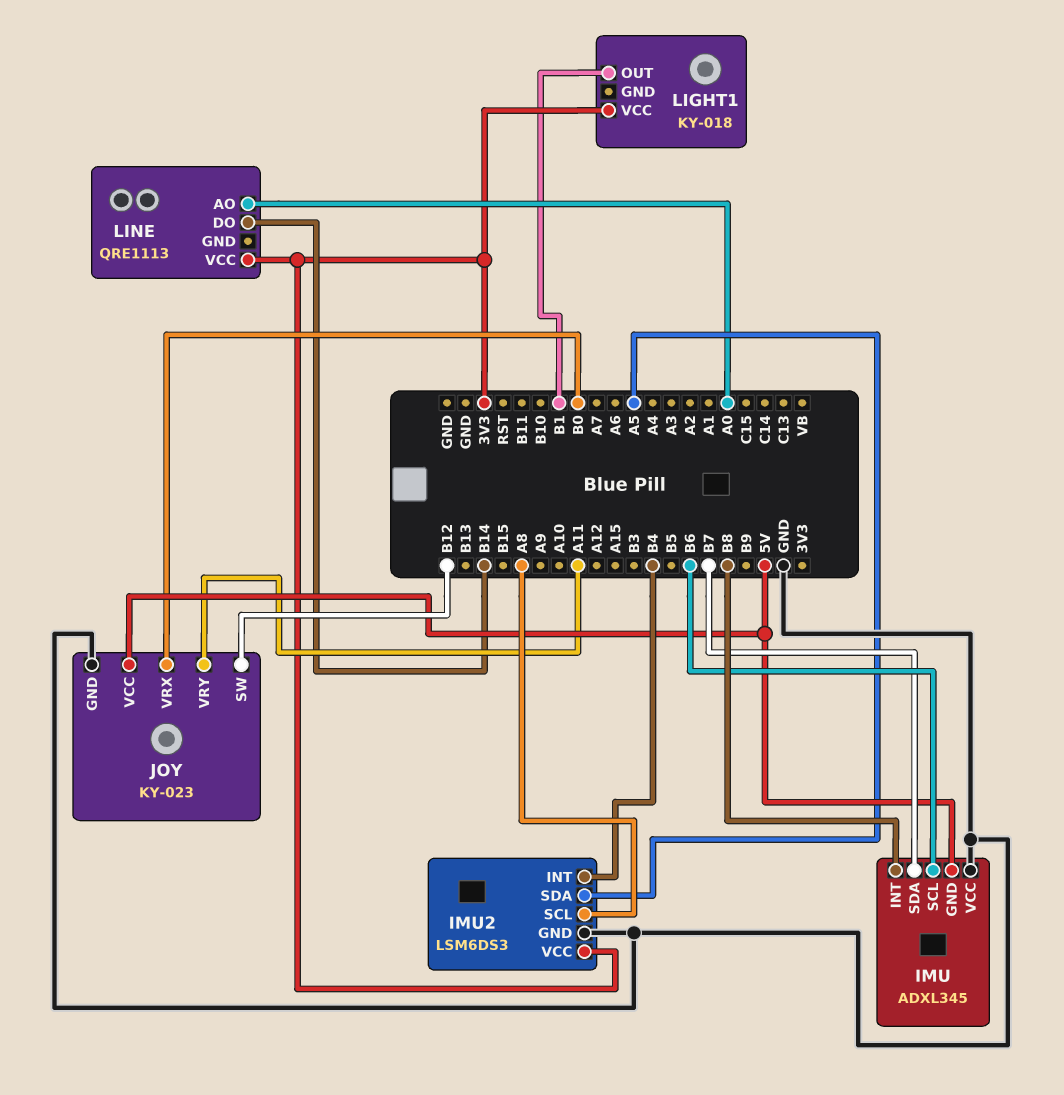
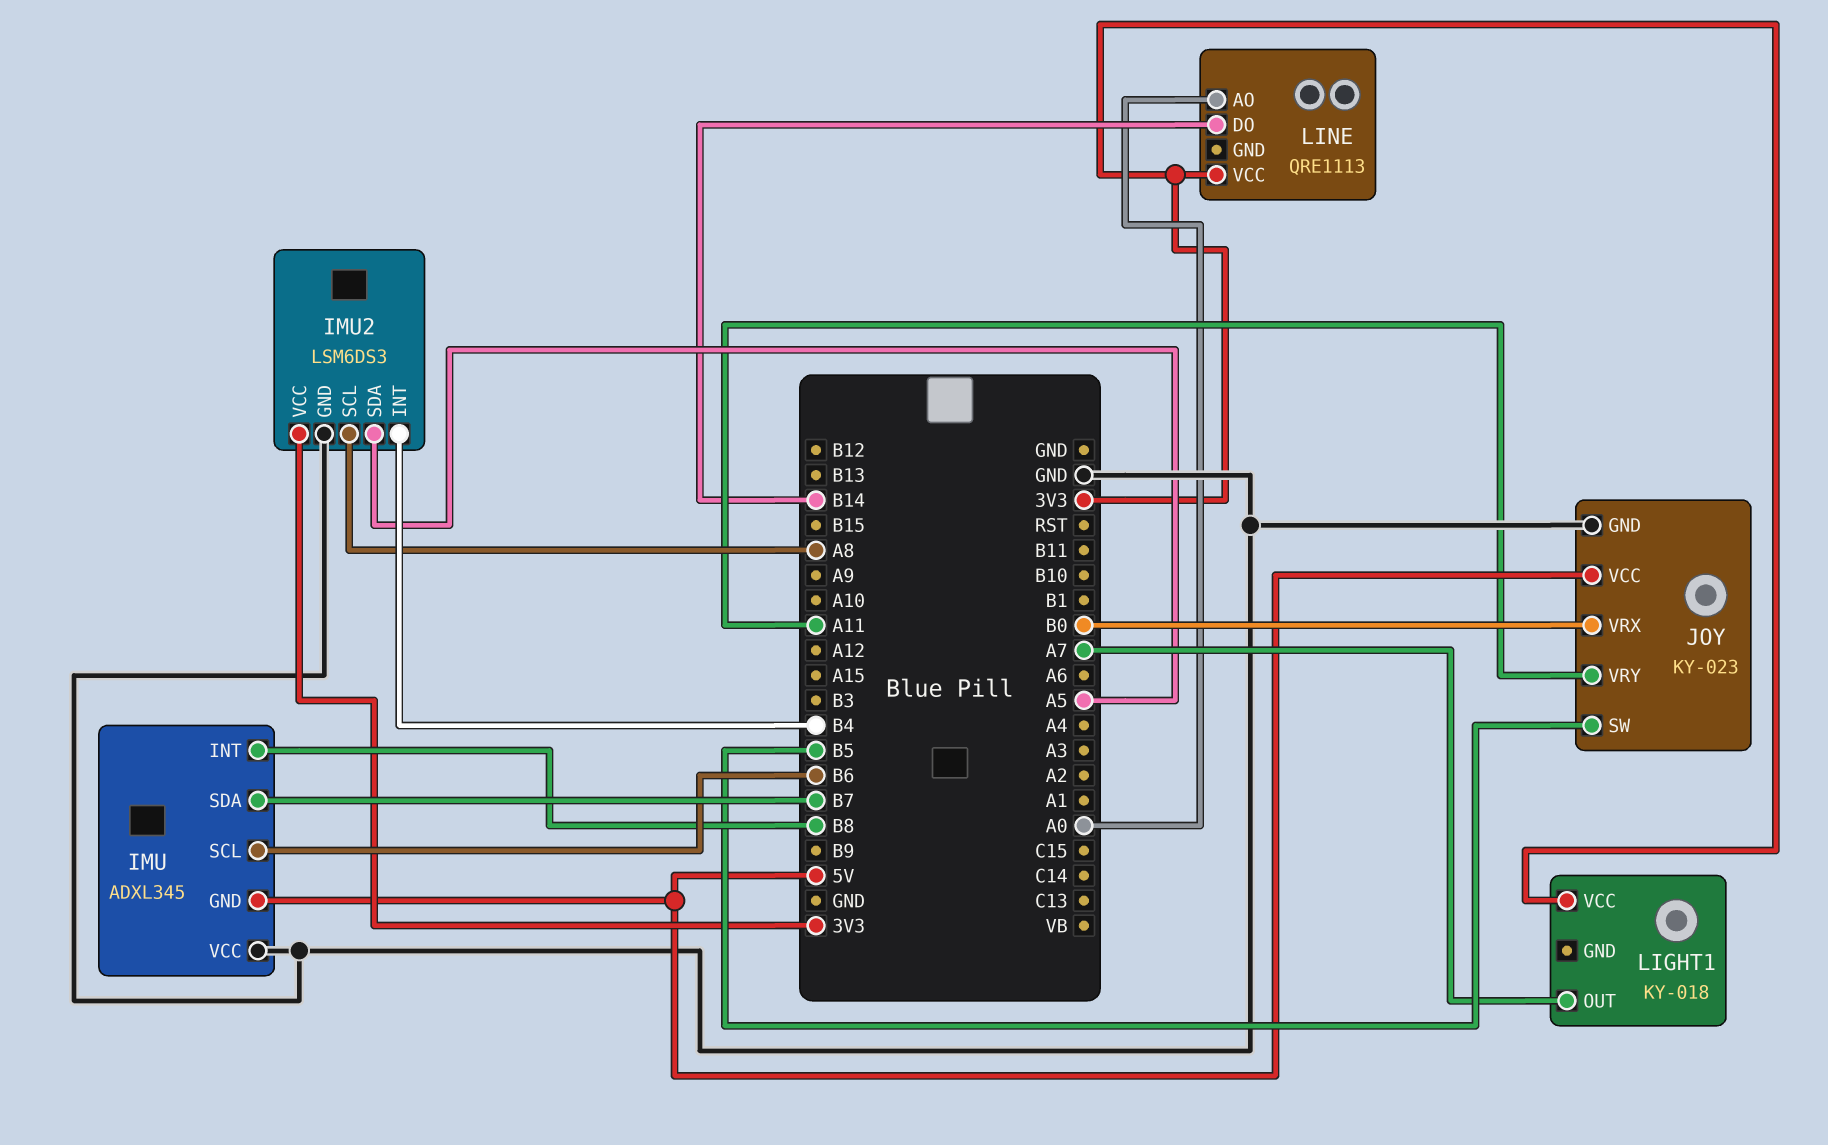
JOY pin SW: B12 -> B5
LIGHT1 pin OUT: B1 -> A7

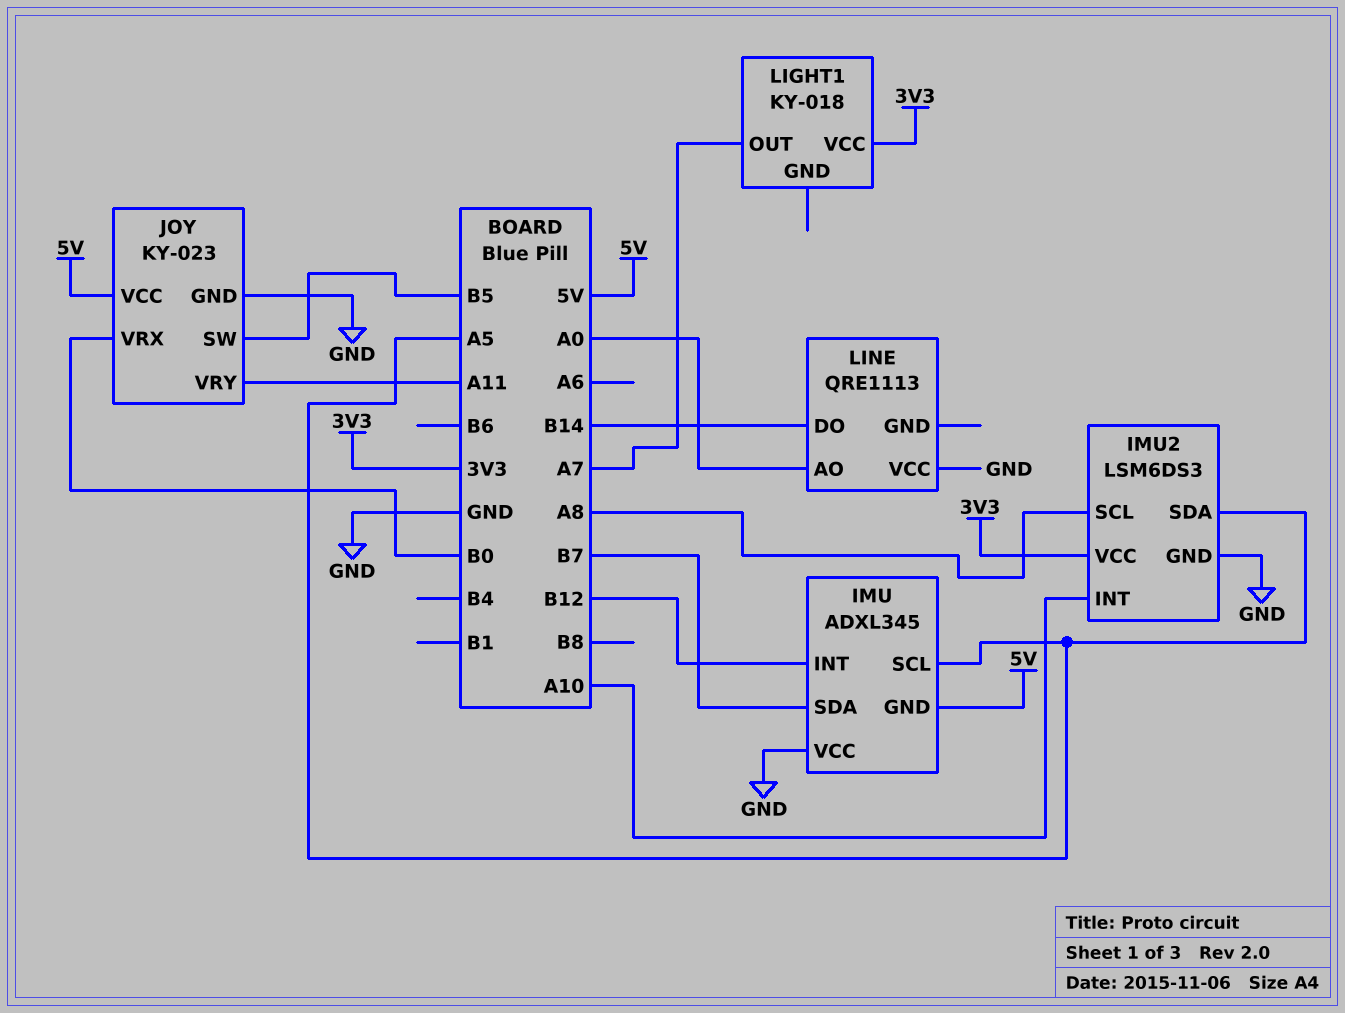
IMU pin INT: B8 -> B12
IMU pin SCL: B6 -> A5
IMU2 pin INT: B4 -> A10
LINE pin VCC: 3V3 -> GND

